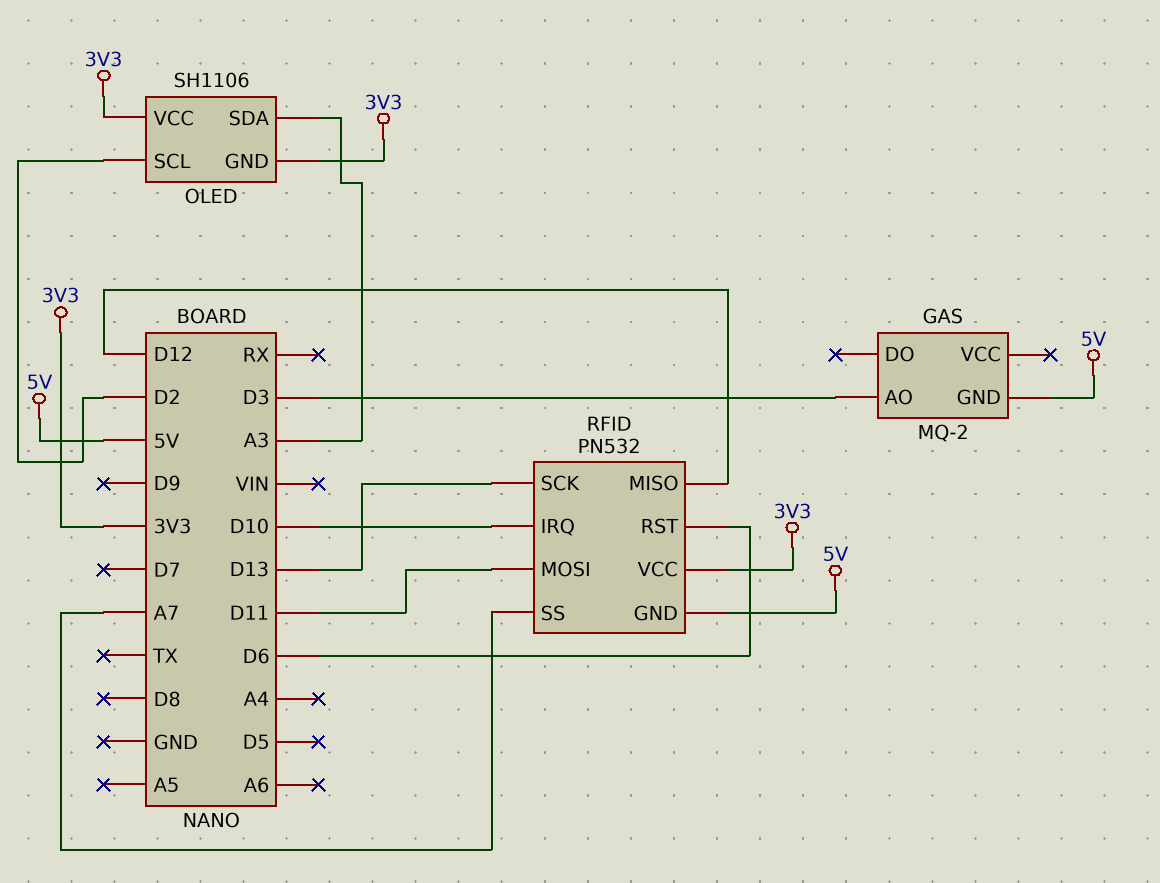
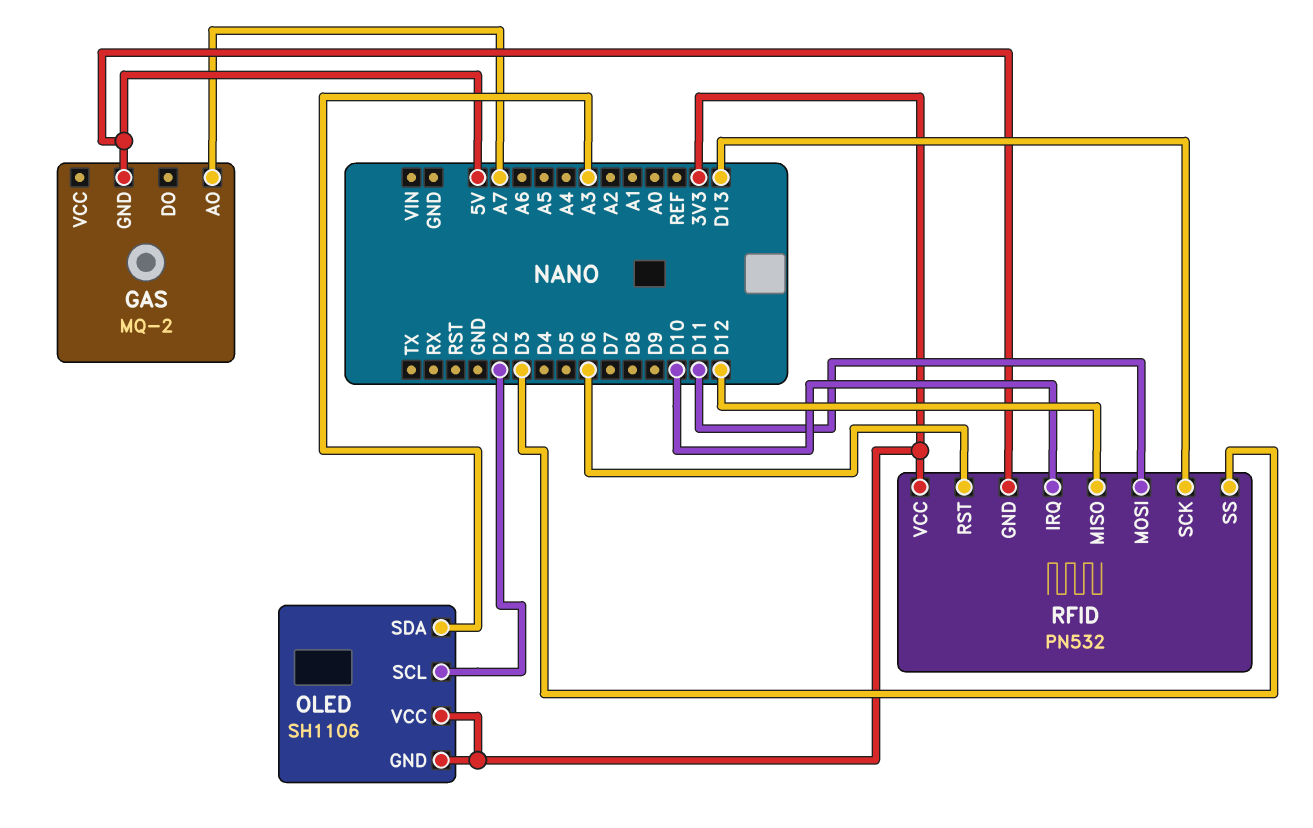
GAS pin AO: D3 -> A7
RFID pin SS: A7 -> D3

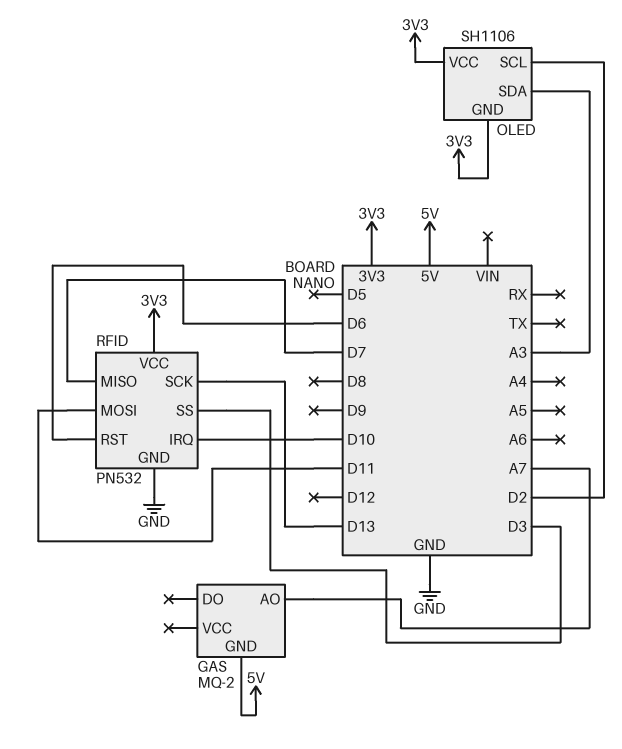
RFID pin GND: 5V -> GND
RFID pin MISO: D12 -> D7

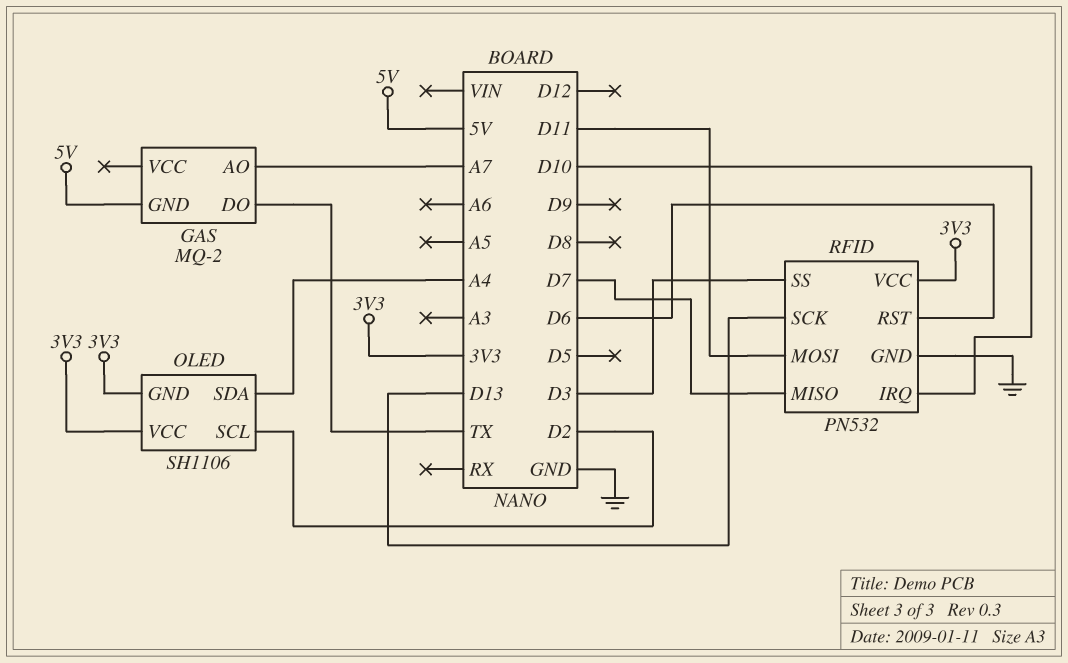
GAS pin DO: none -> TX
OLED pin SDA: A3 -> A4

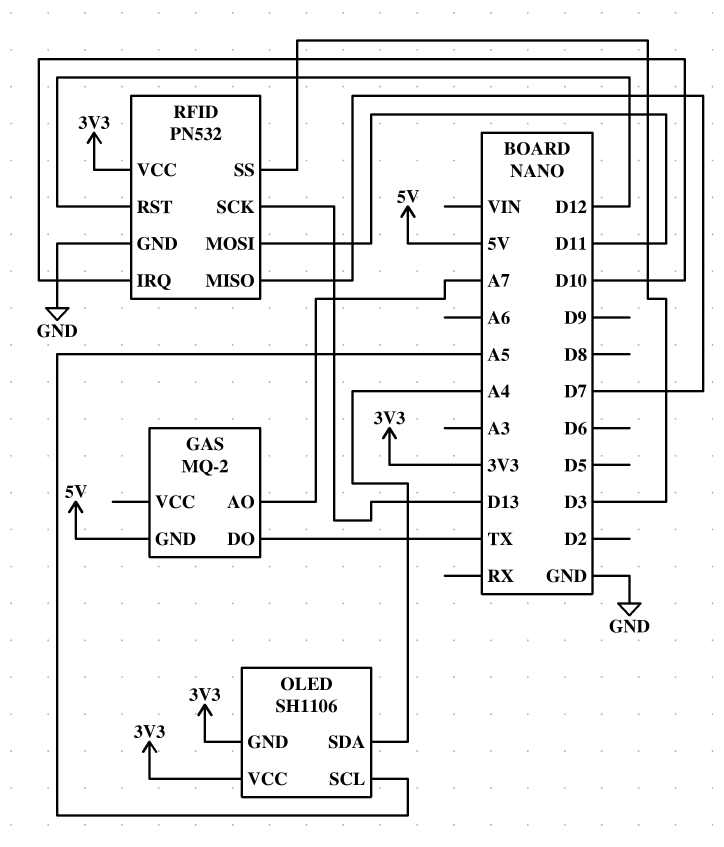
OLED pin SCL: D2 -> A5
RFID pin RST: D6 -> D12

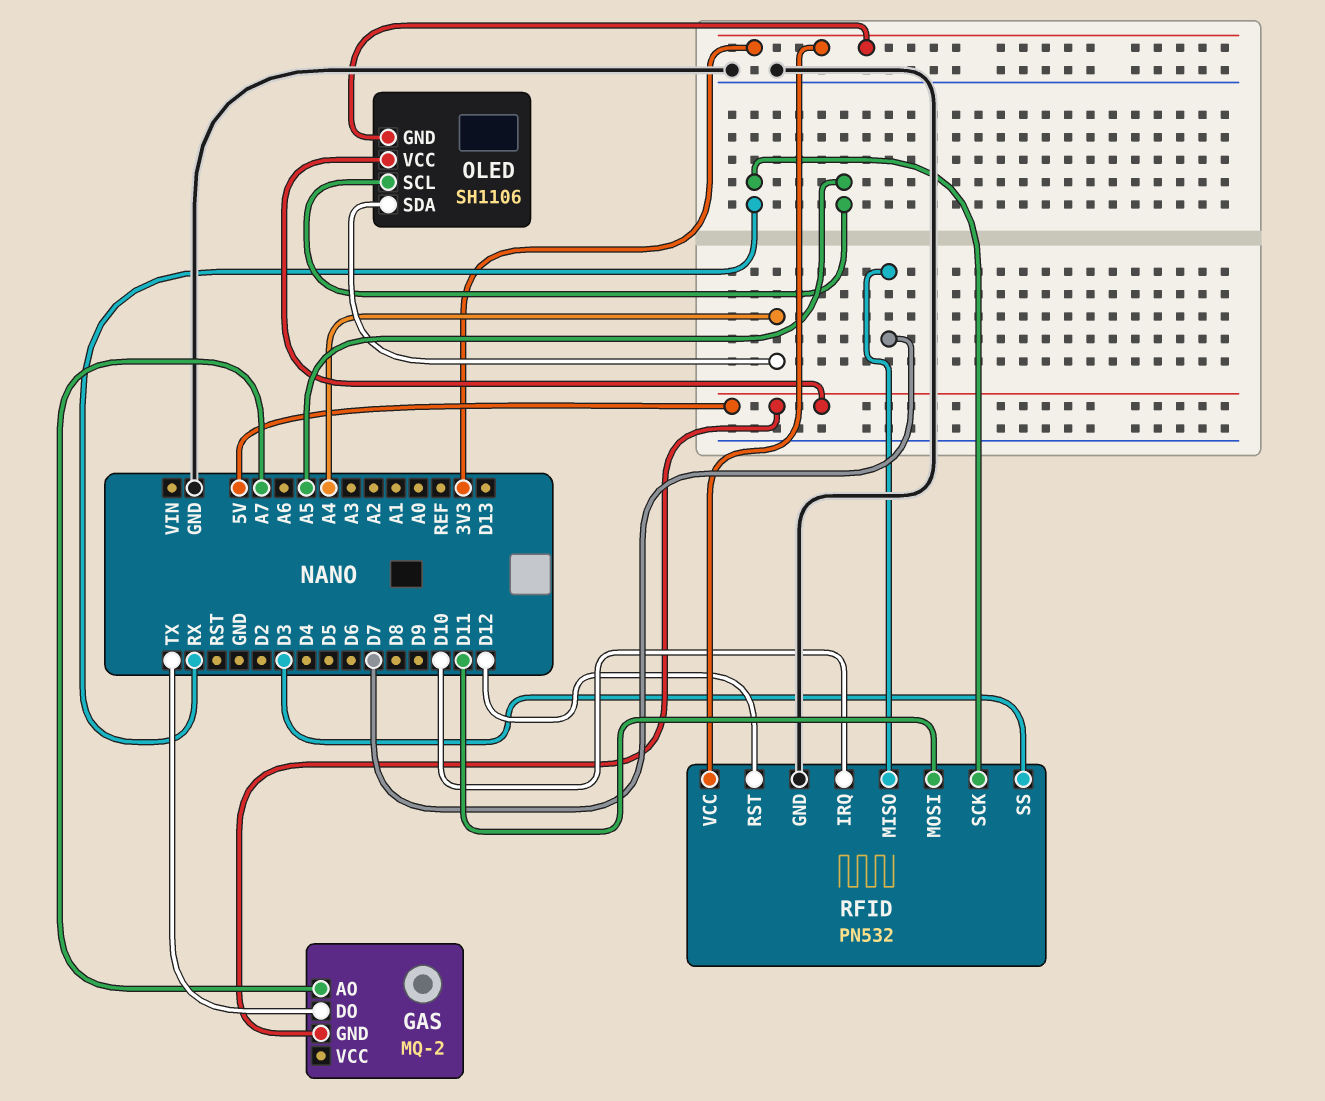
OLED pin VCC: 3V3 -> 5V
RFID pin SCK: D13 -> RX

